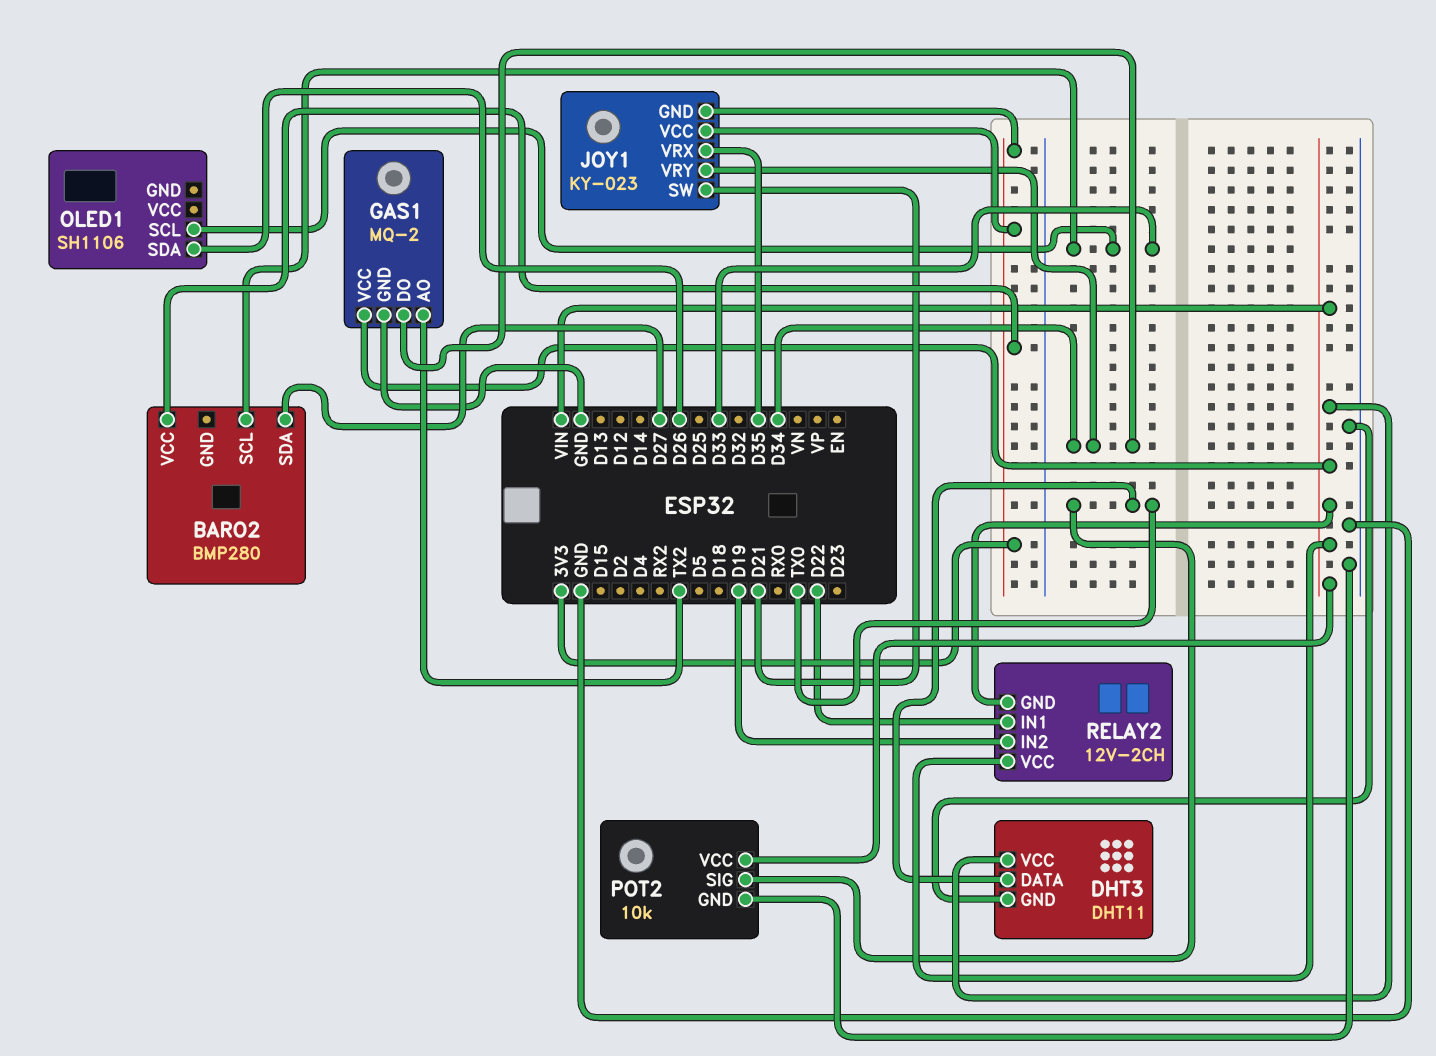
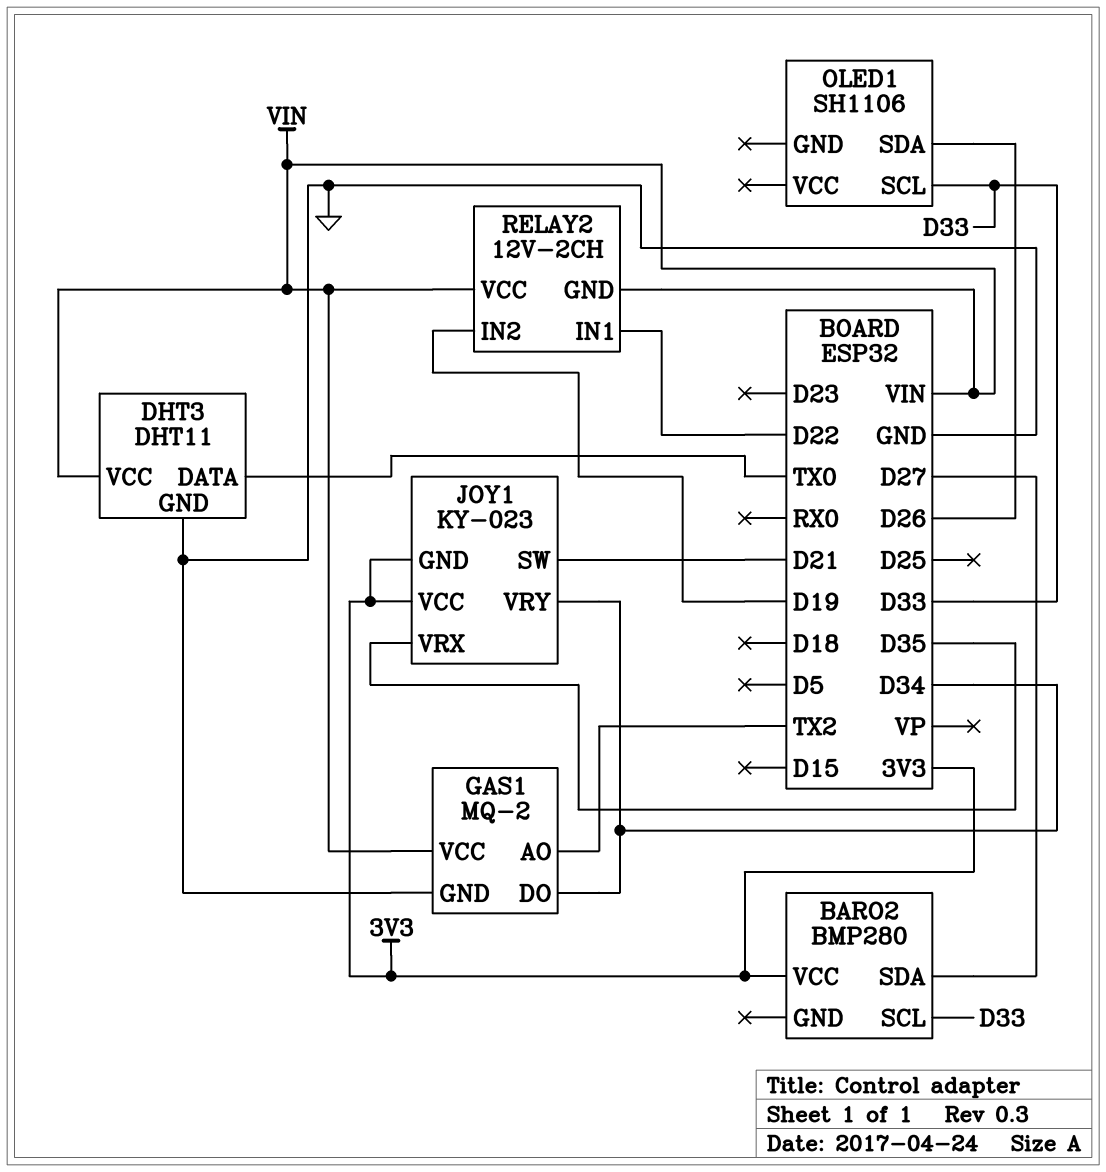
POT2: 10k -> none
POT2 pin GND: GND -> none
POT2 pin SIG: TX0 -> none
POT2 pin VCC: VIN -> none

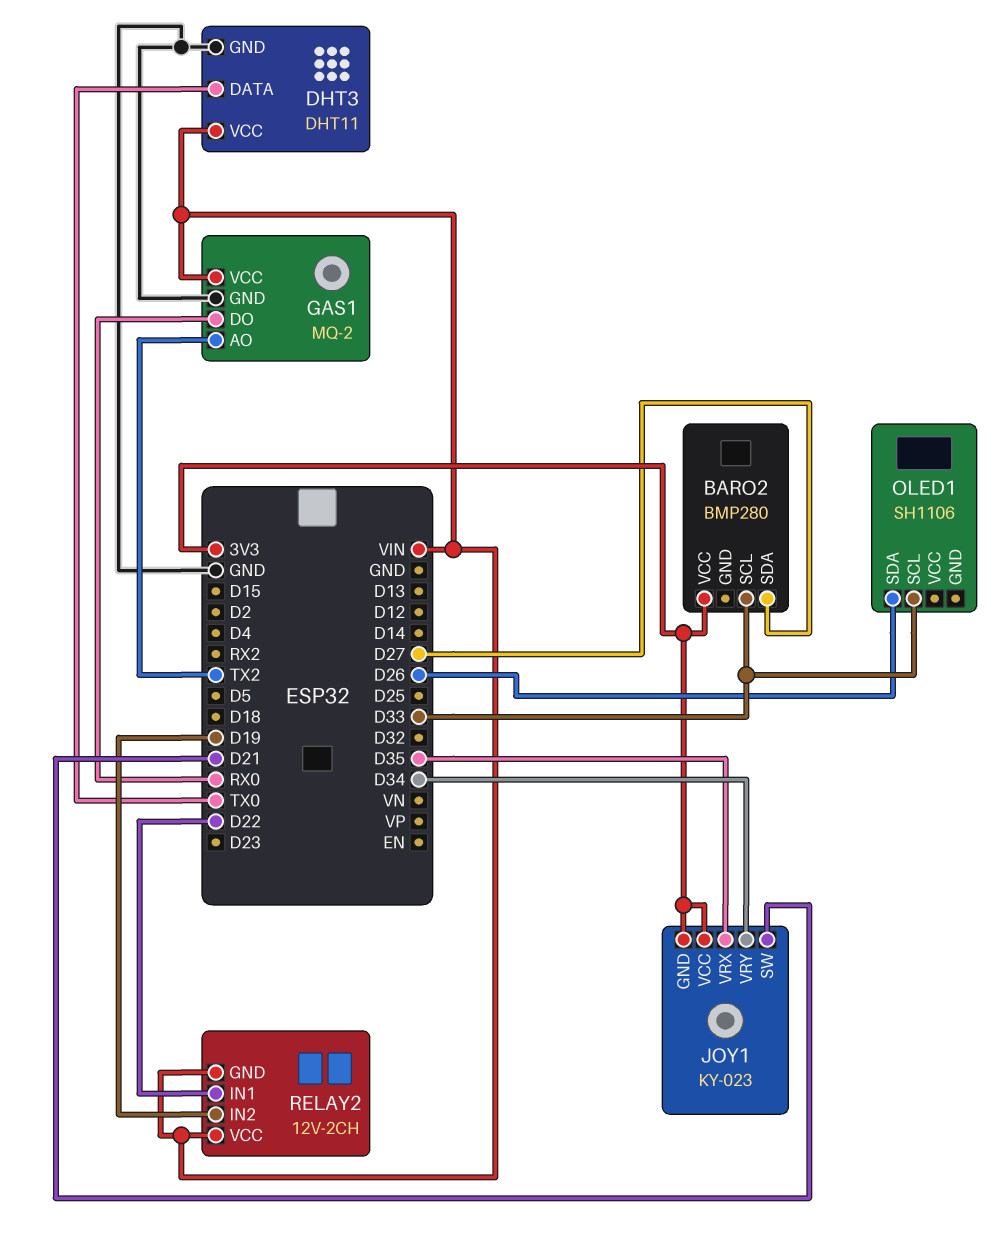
GAS1 pin DO: D34 -> RX0

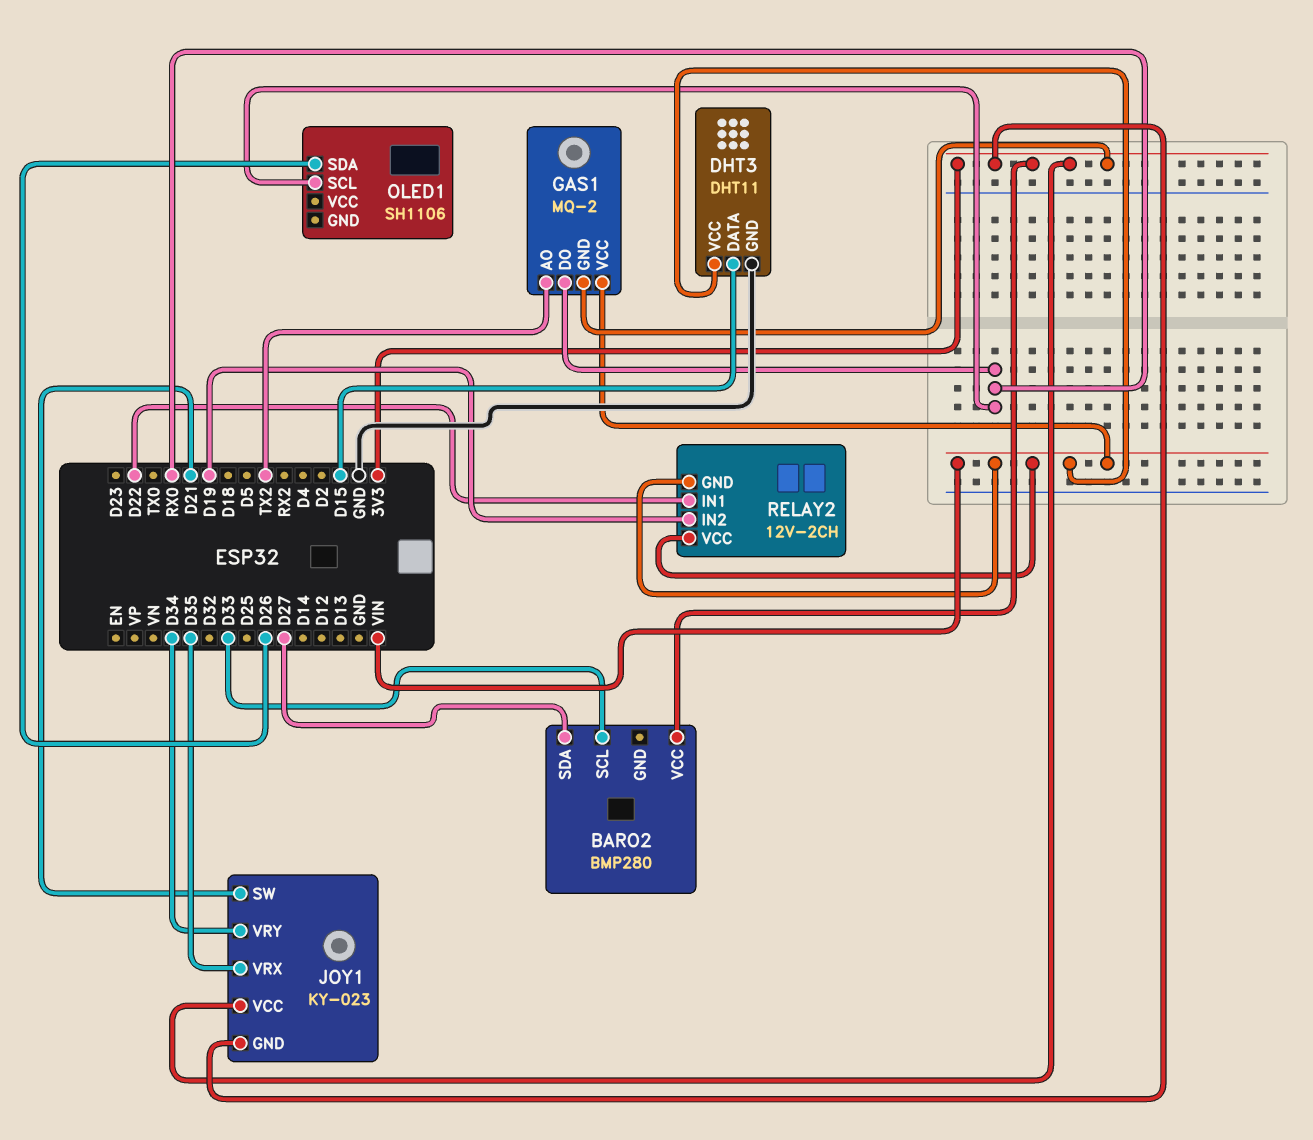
DHT3 pin DATA: TX0 -> D15
GAS1 pin GND: GND -> 3V3
OLED1 pin SCL: D33 -> RX0

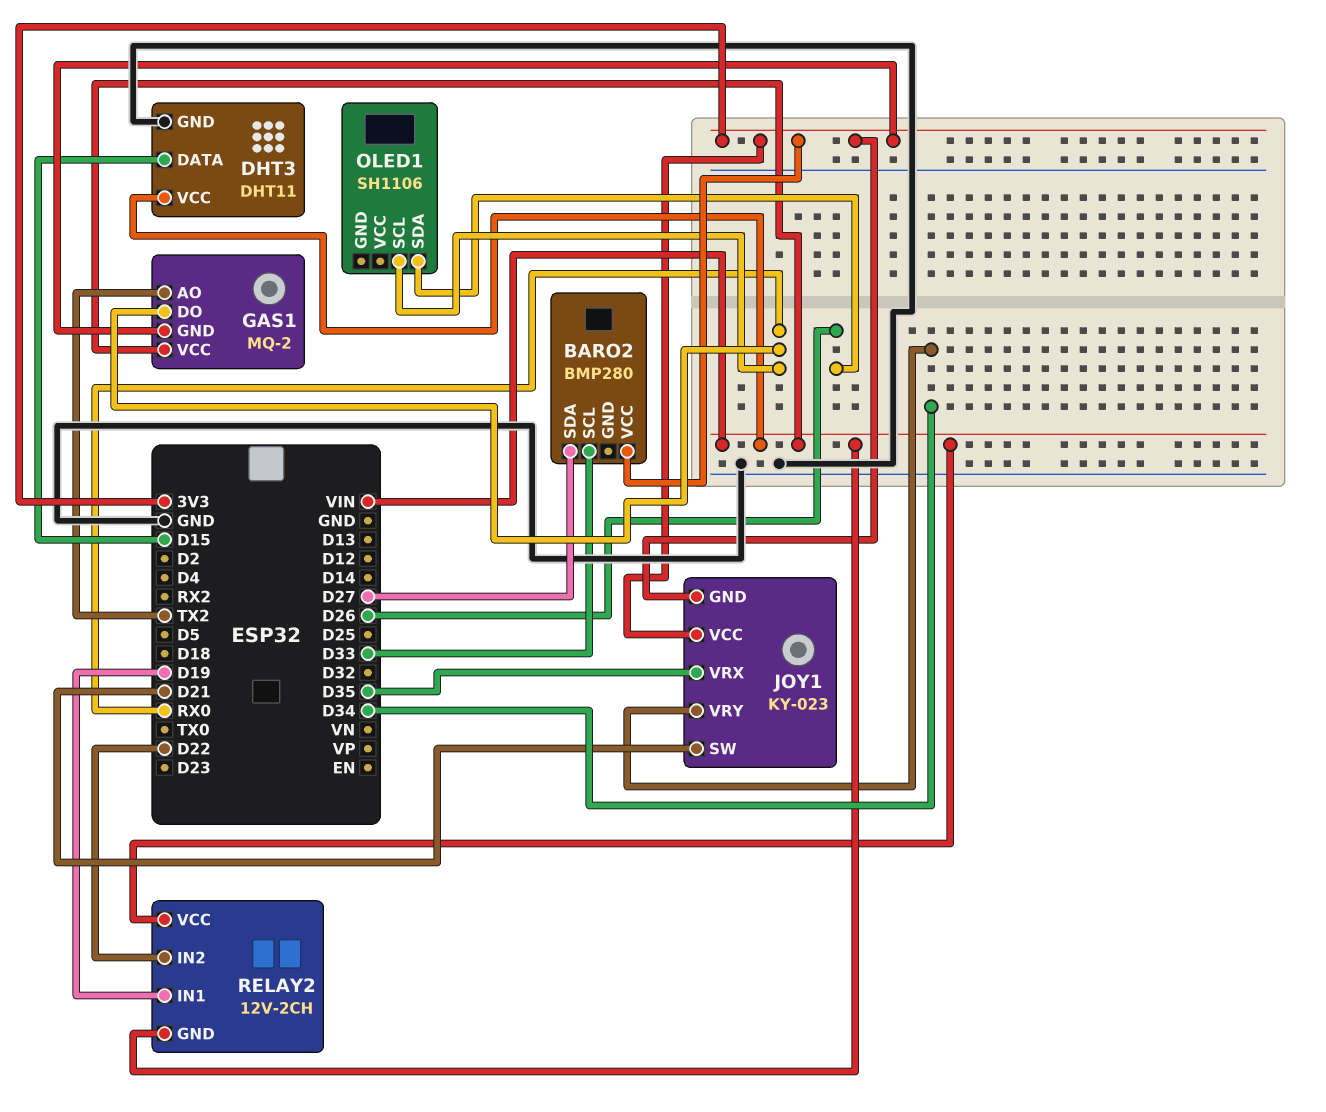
RELAY2 pin IN1: D22 -> D19
RELAY2 pin IN2: D19 -> D22

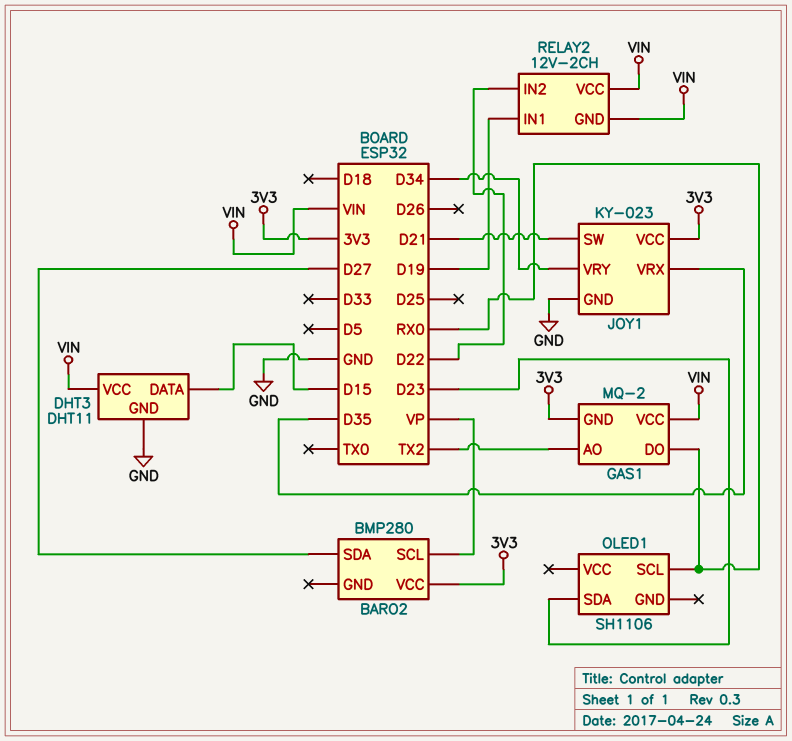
BARO2 pin SCL: D33 -> VP
JOY1 pin GND: 3V3 -> GND
OLED1 pin SDA: D26 -> D23

